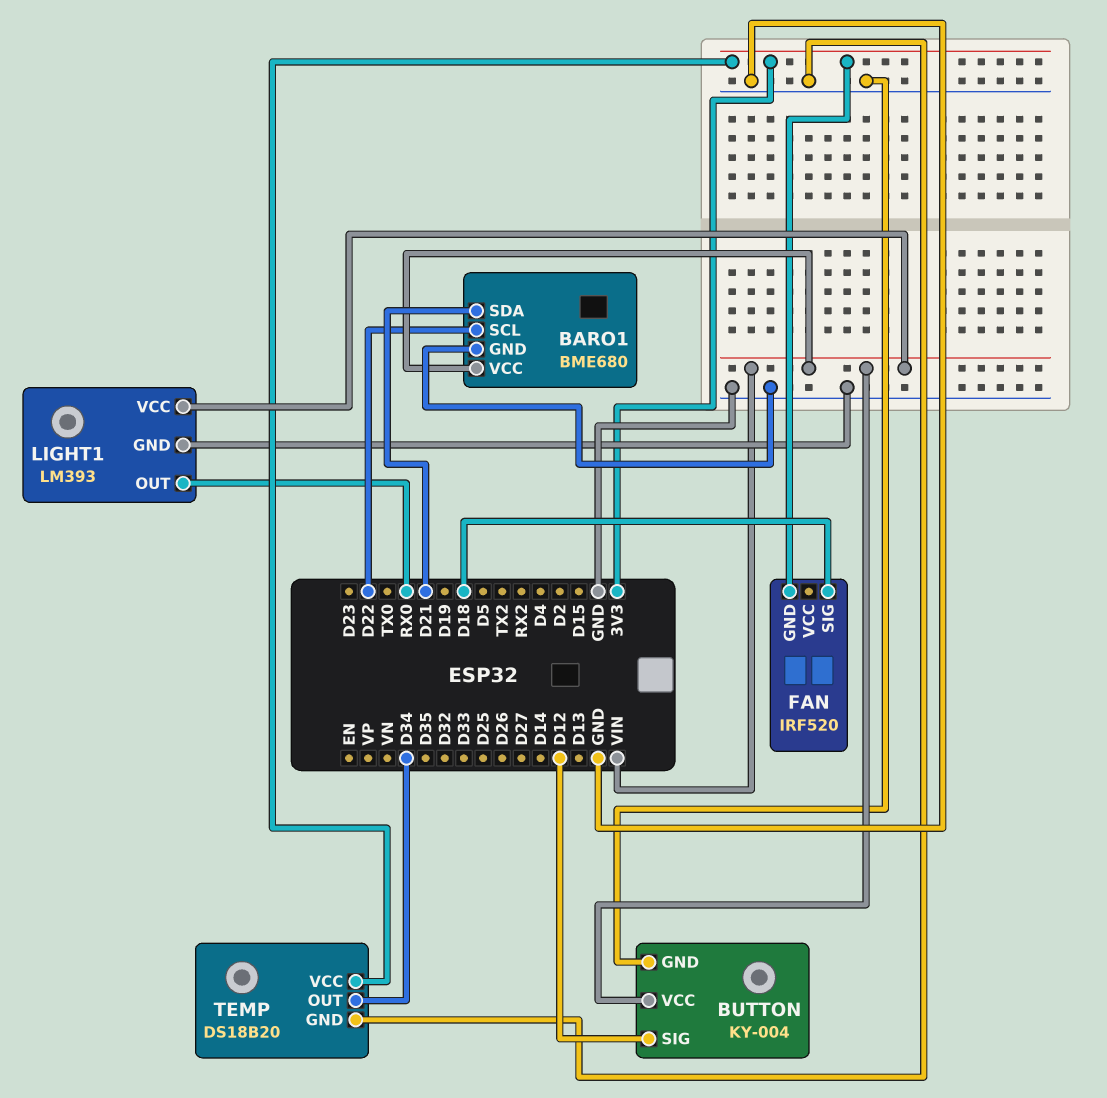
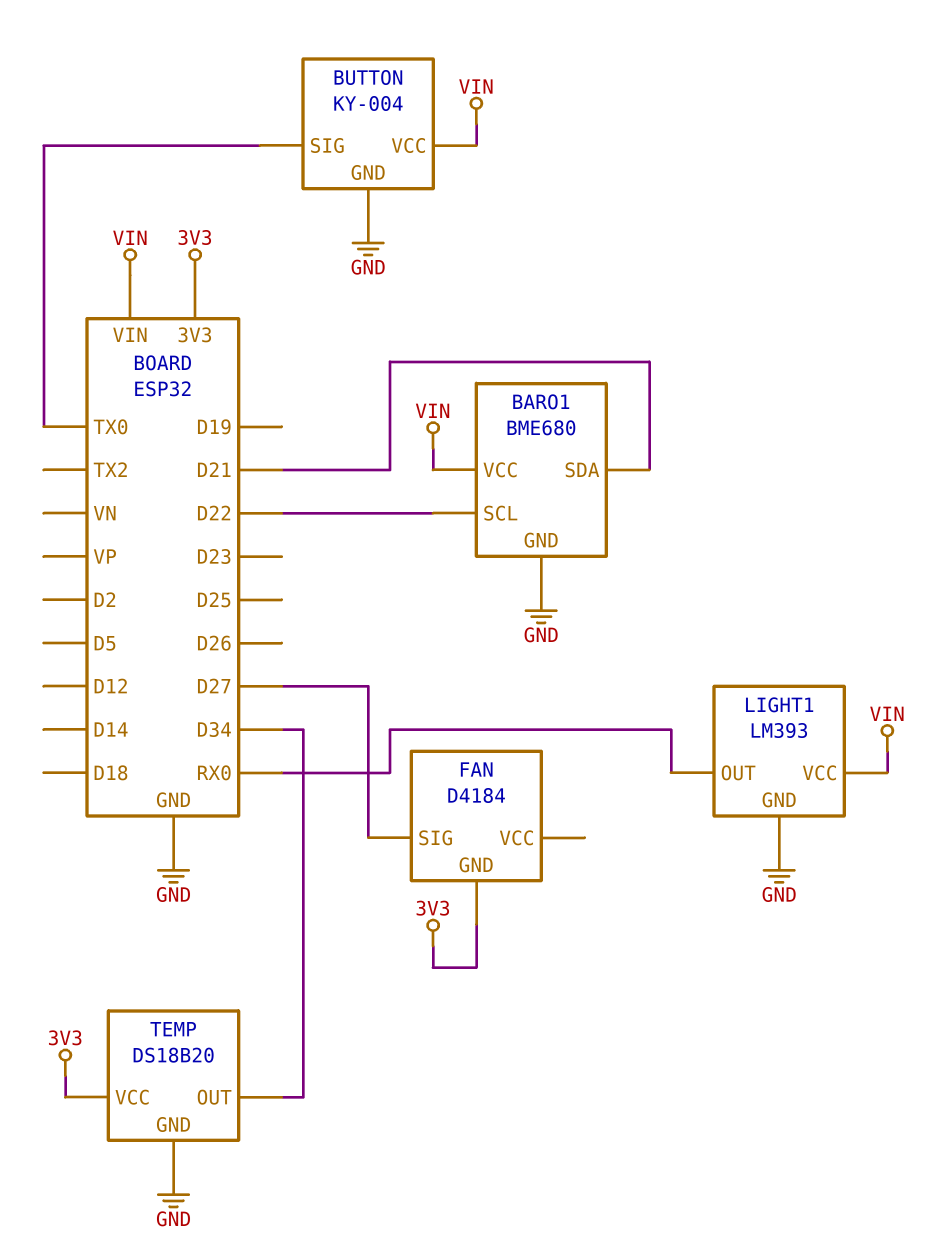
BUTTON pin SIG: D12 -> TX0
FAN: IRF520 -> D4184
FAN pin SIG: D18 -> D27

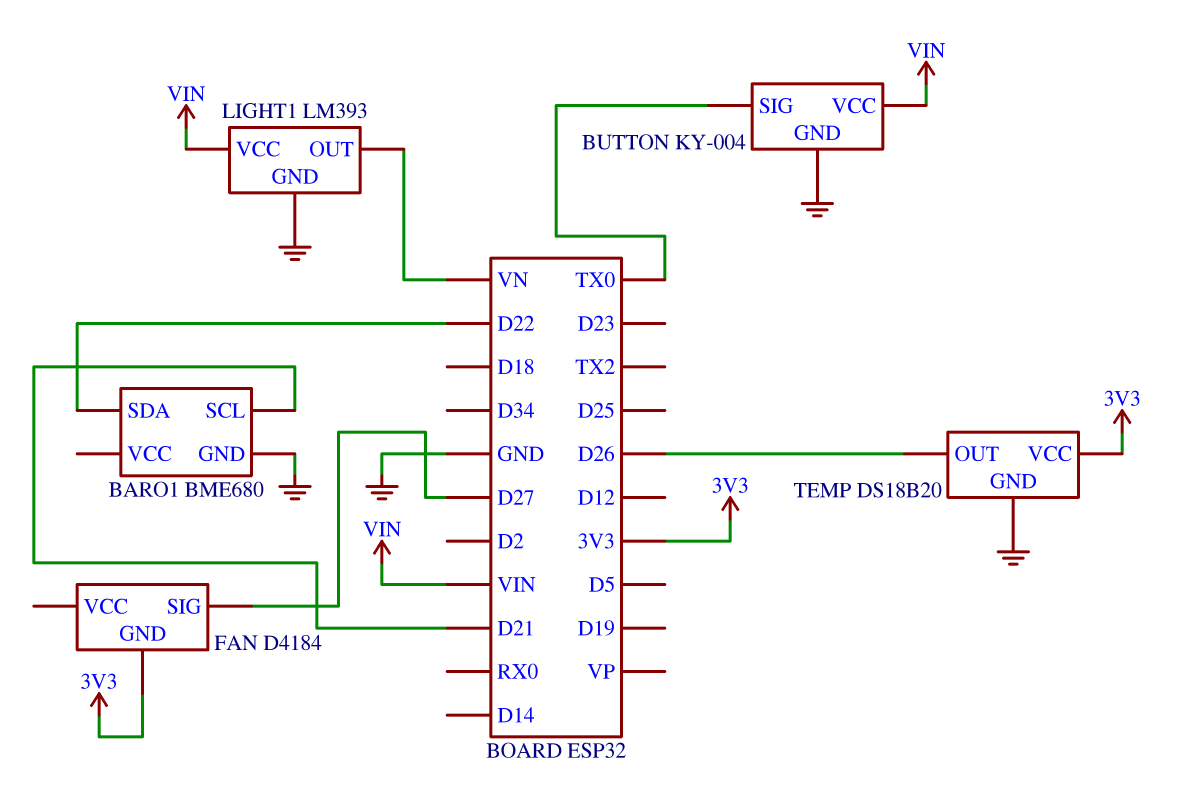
BARO1 pin SCL: D22 -> D21
BARO1 pin SDA: D21 -> D22
BARO1 pin VCC: VIN -> none
LIGHT1 pin OUT: RX0 -> VN
TEMP pin OUT: D34 -> D26

